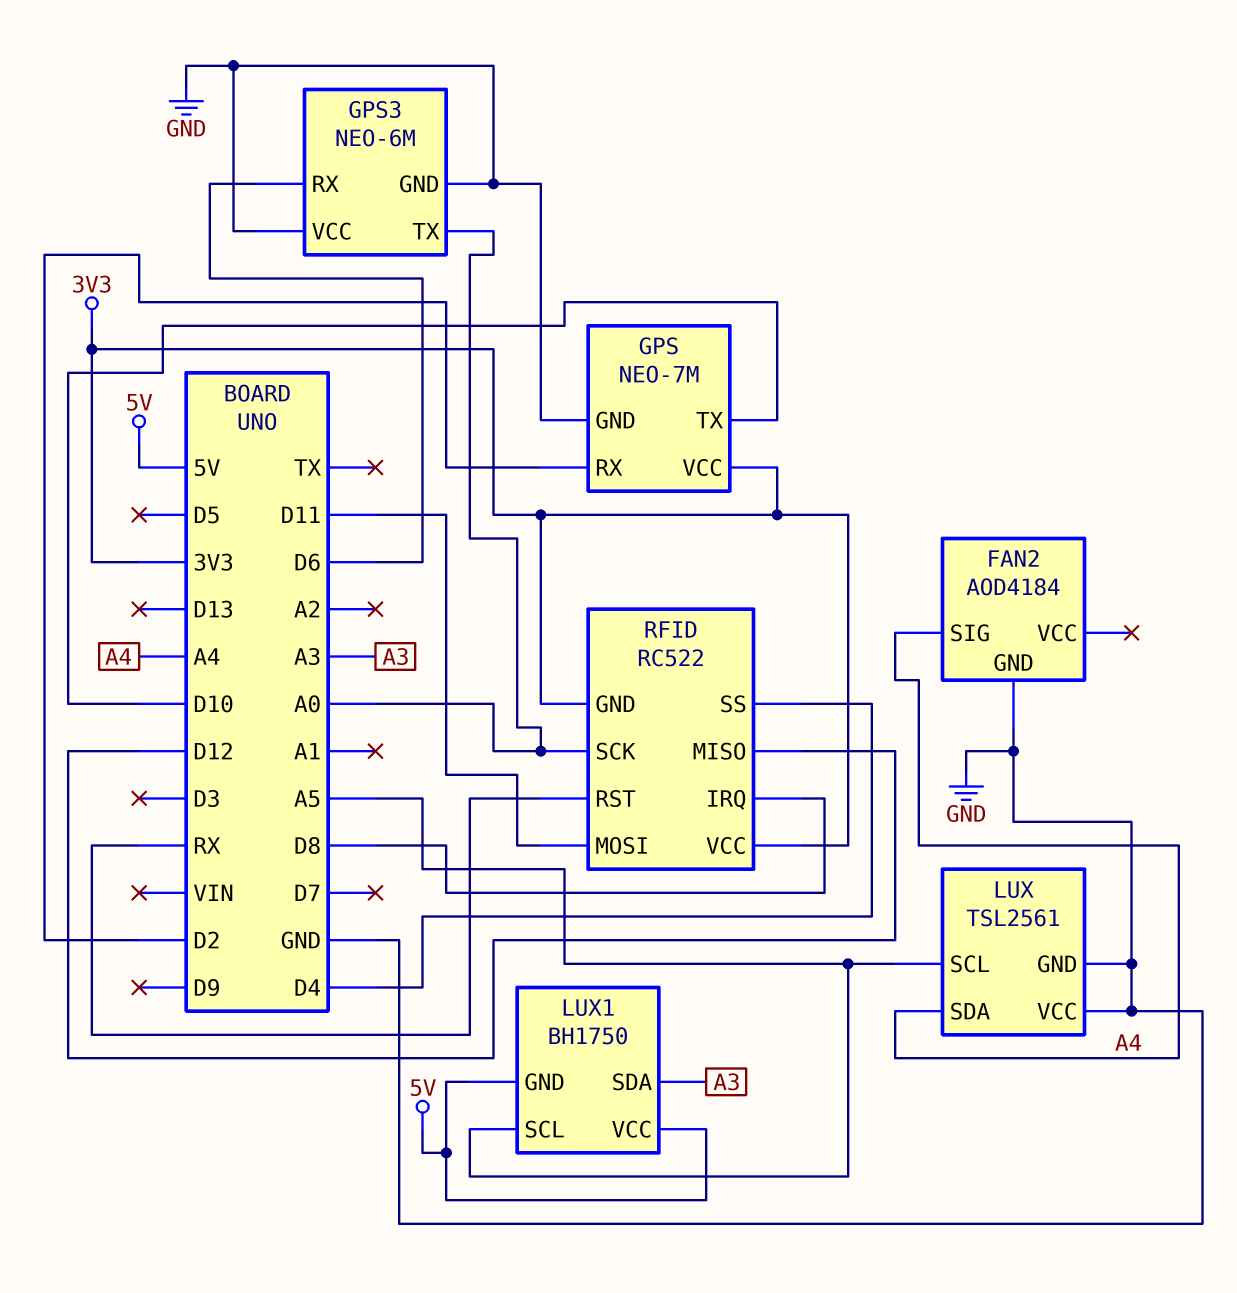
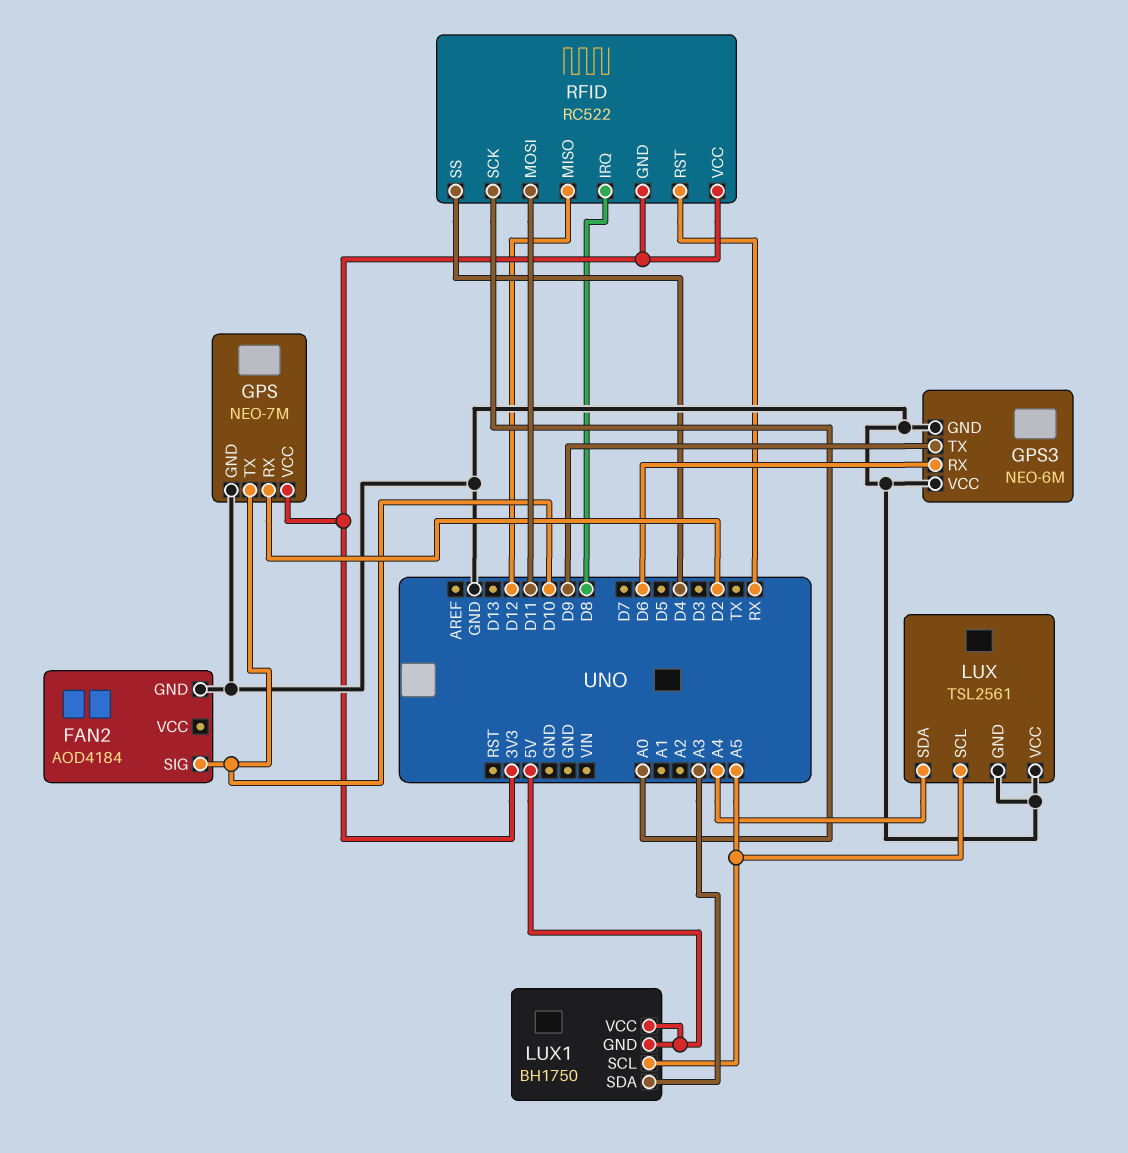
FAN2 pin SIG: A4 -> D10
GPS3 pin TX: A0 -> D9

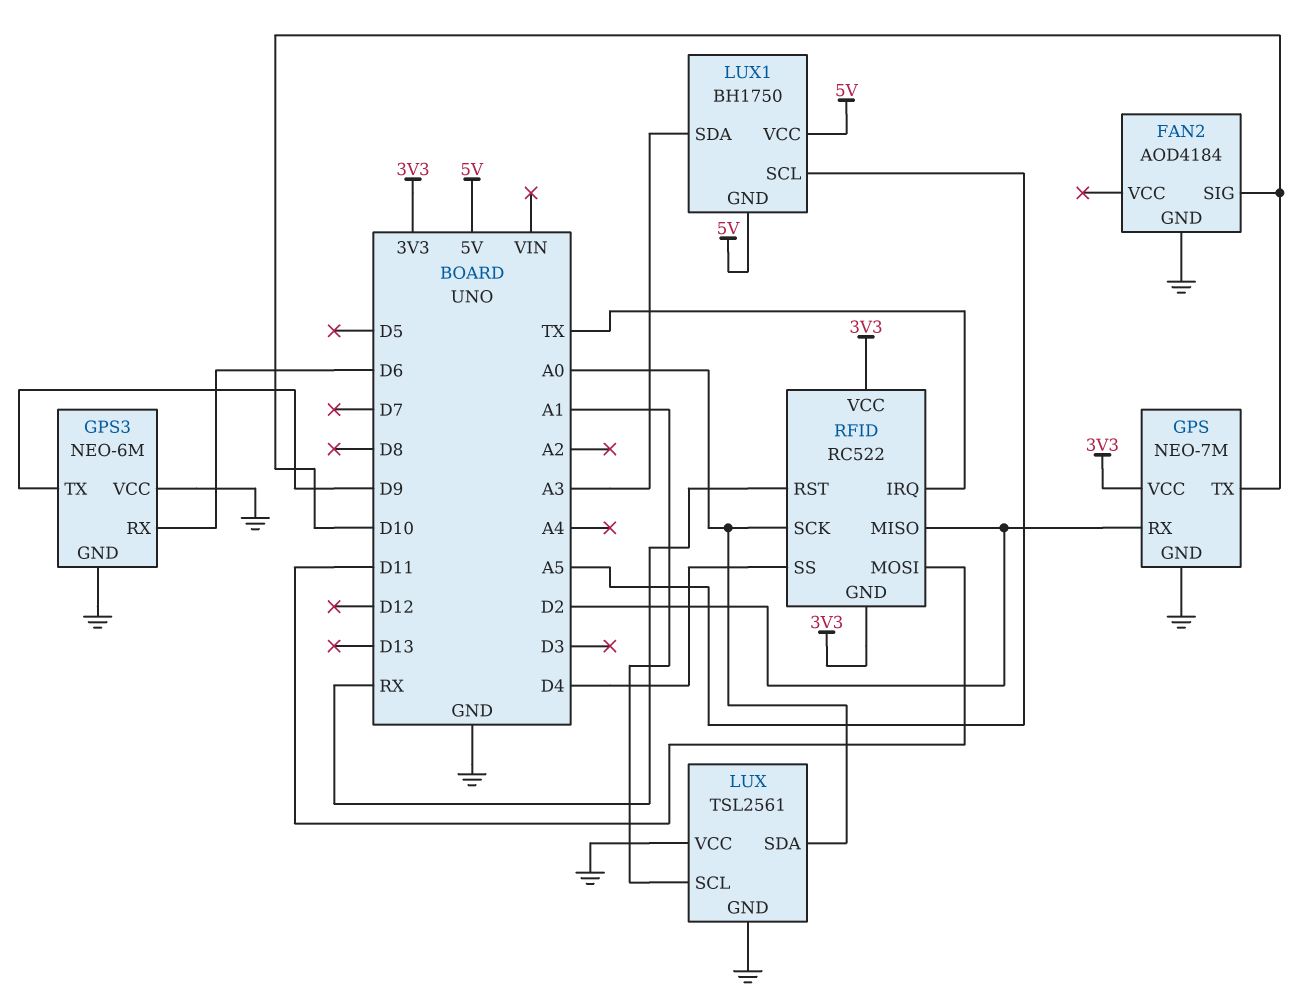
LUX pin SCL: A5 -> A1
LUX pin SDA: A4 -> A0
RFID pin IRQ: D8 -> TX
RFID pin MISO: D12 -> D2

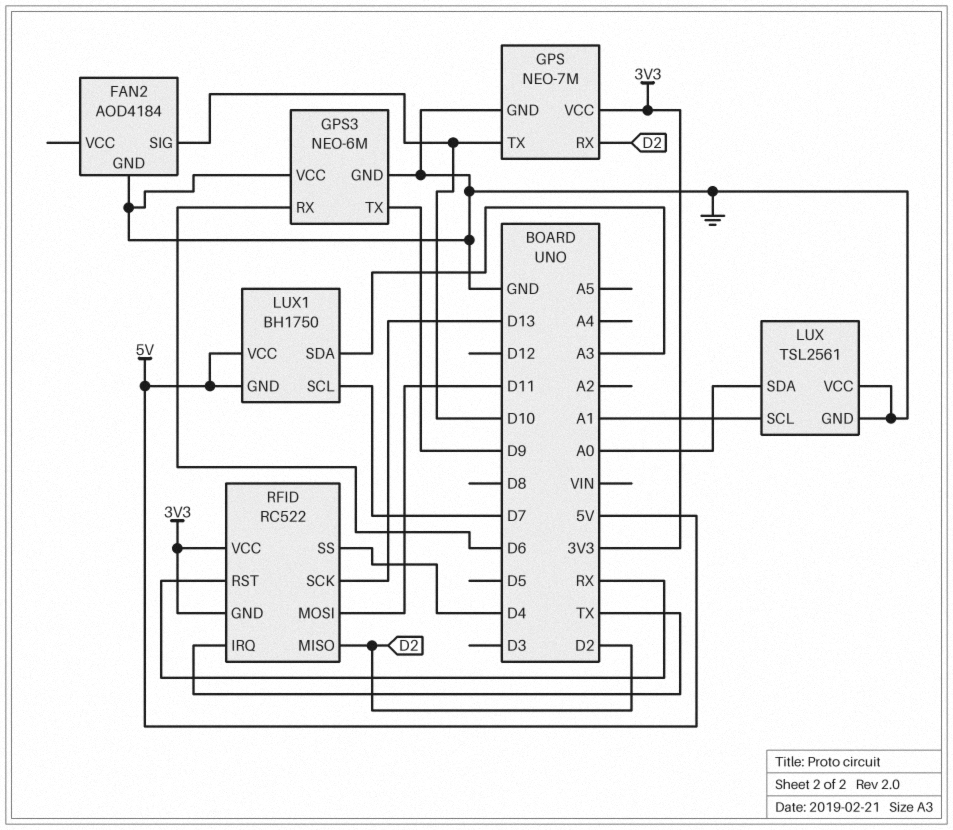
LUX1 pin SCL: A5 -> D7
RFID pin SCK: A0 -> D13

